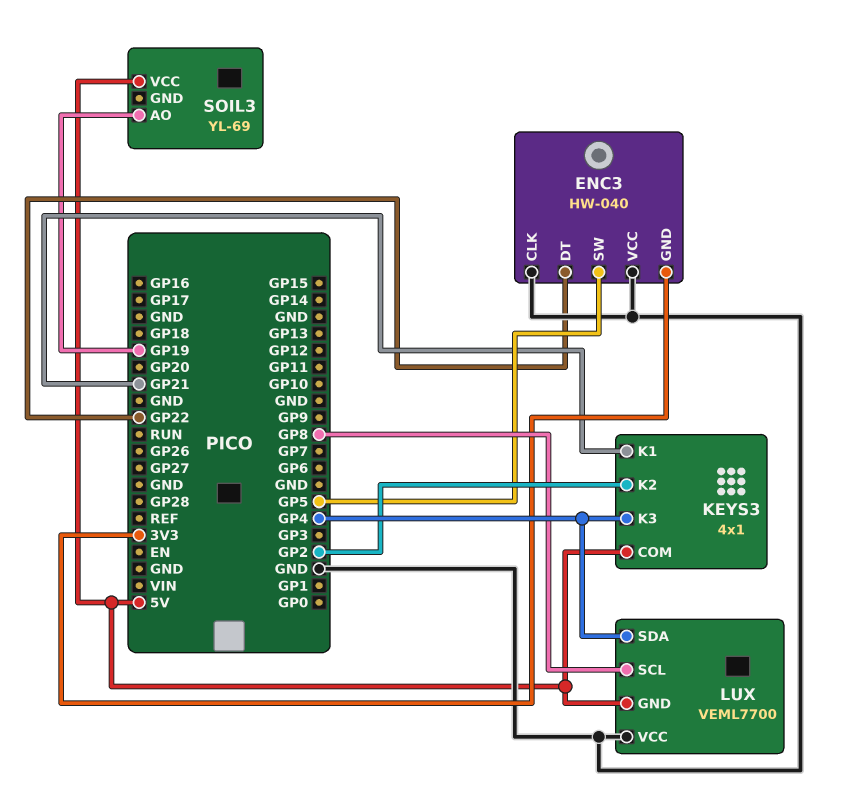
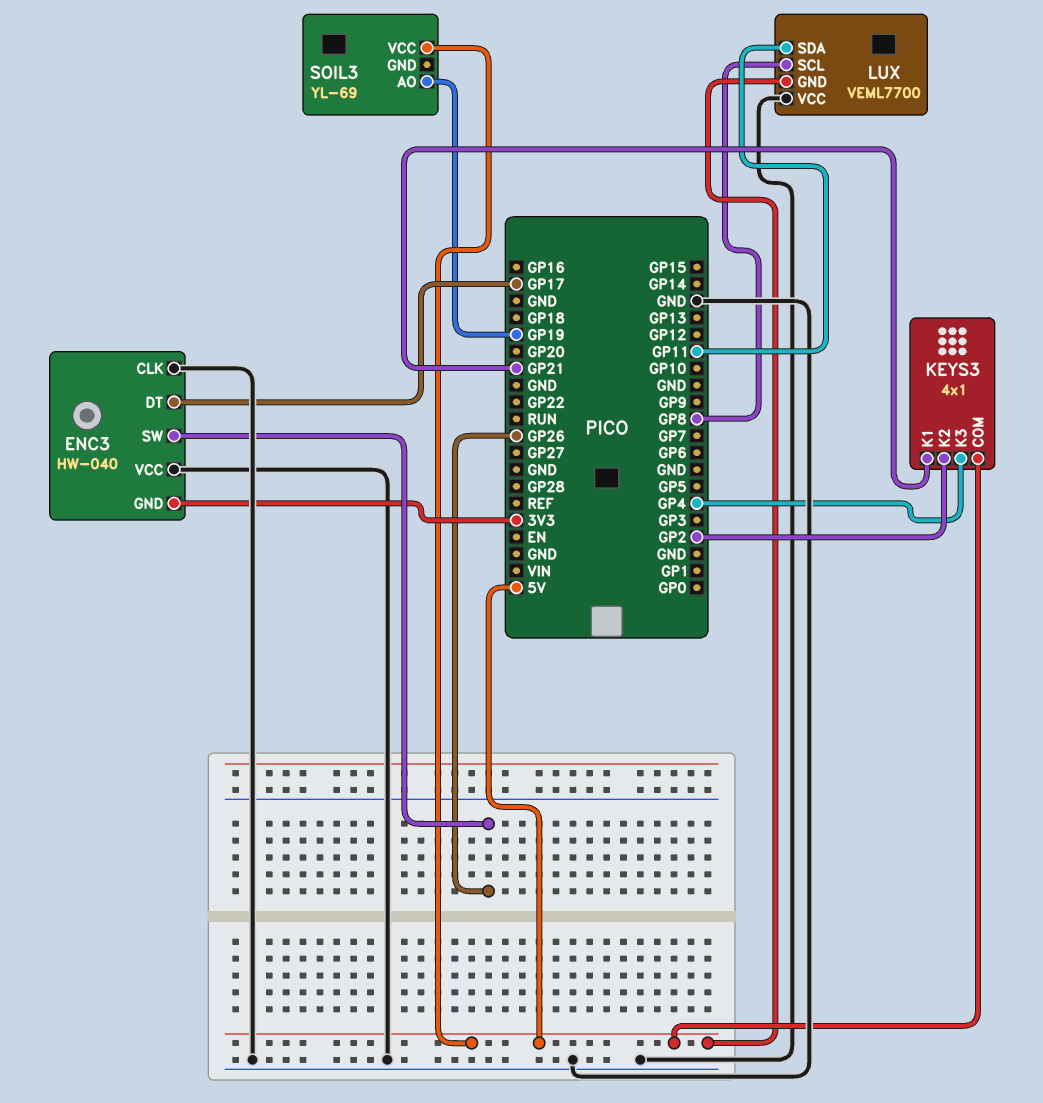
ENC3 pin DT: GP22 -> GP17
ENC3 pin SW: GP5 -> GP26
LUX pin SDA: GP4 -> GP11

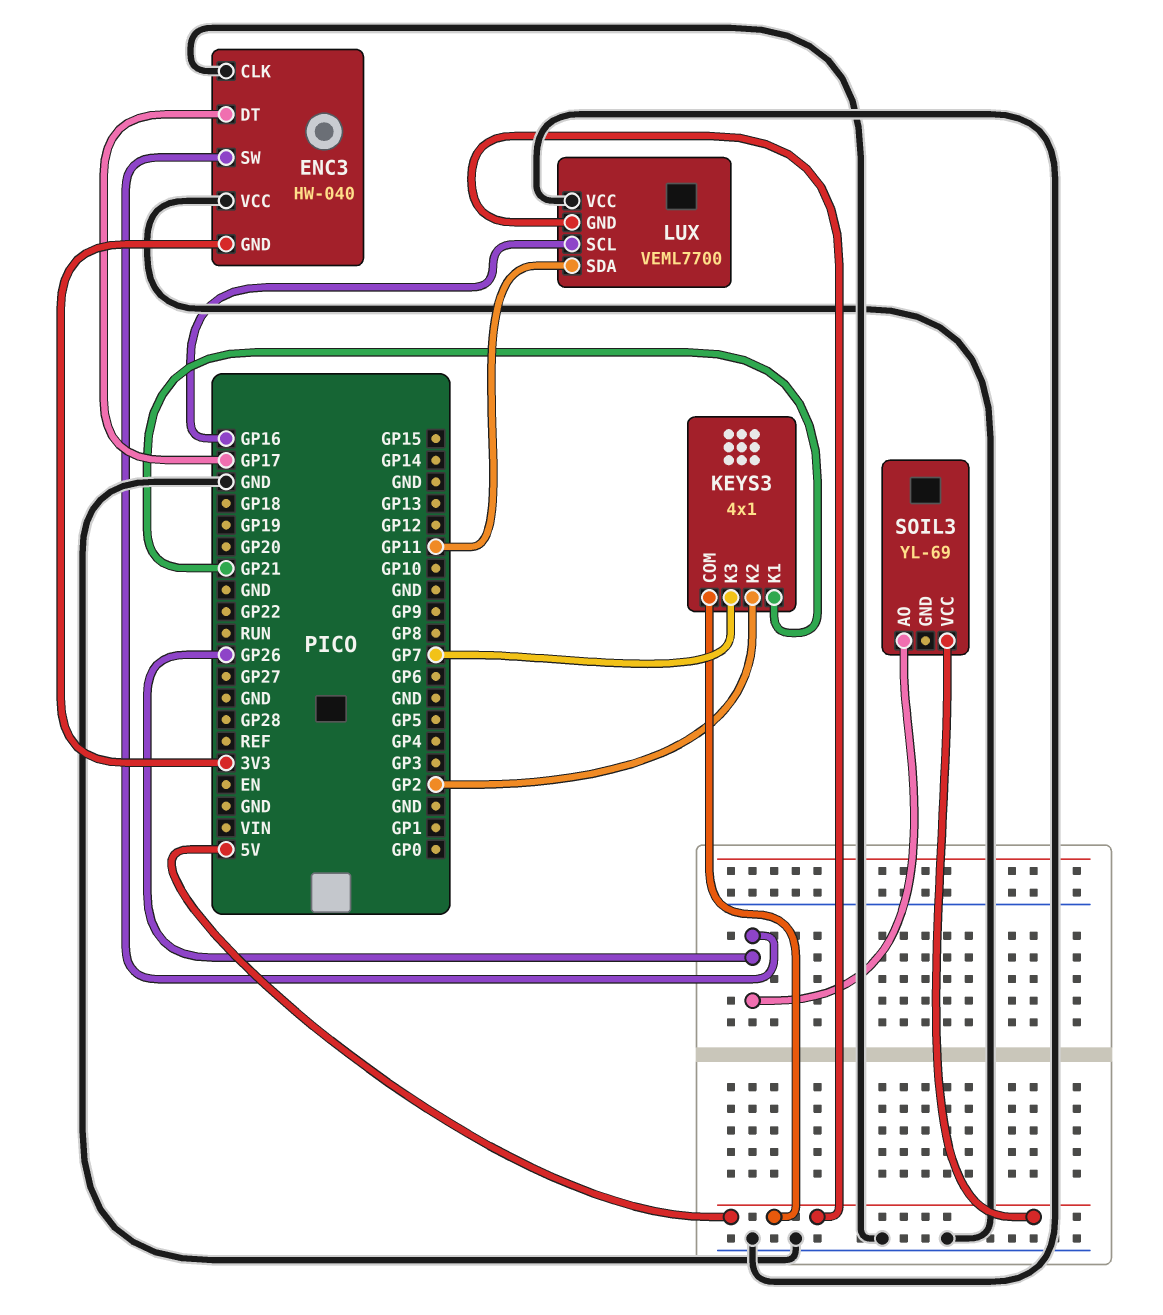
KEYS3 pin K3: GP4 -> GP7
LUX pin SCL: GP8 -> GP16
SOIL3 pin AO: GP19 -> GP26

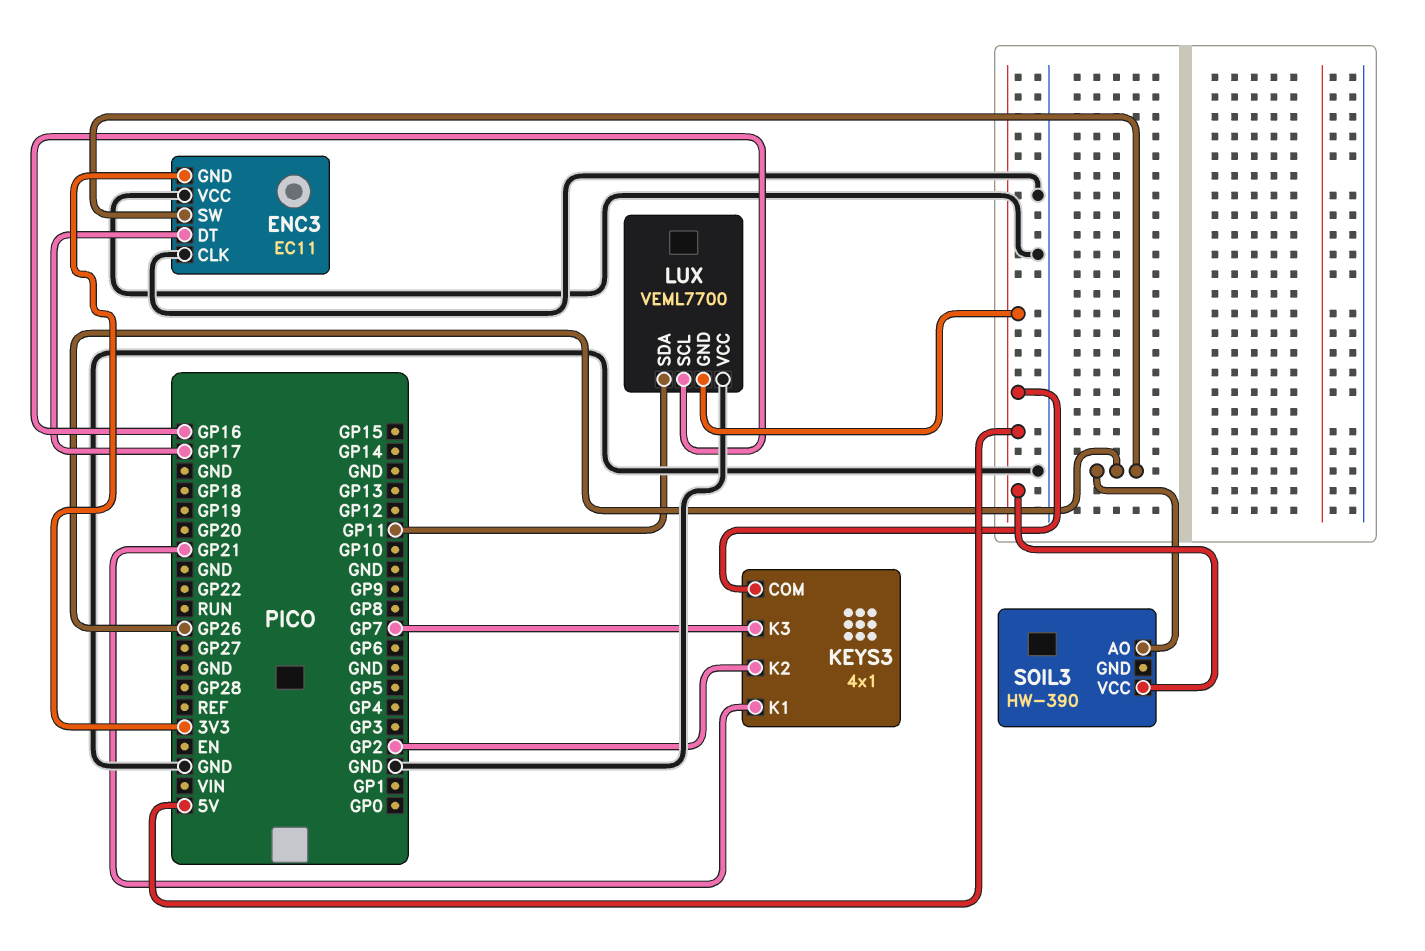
ENC3: HW-040 -> EC11
SOIL3: YL-69 -> HW-390

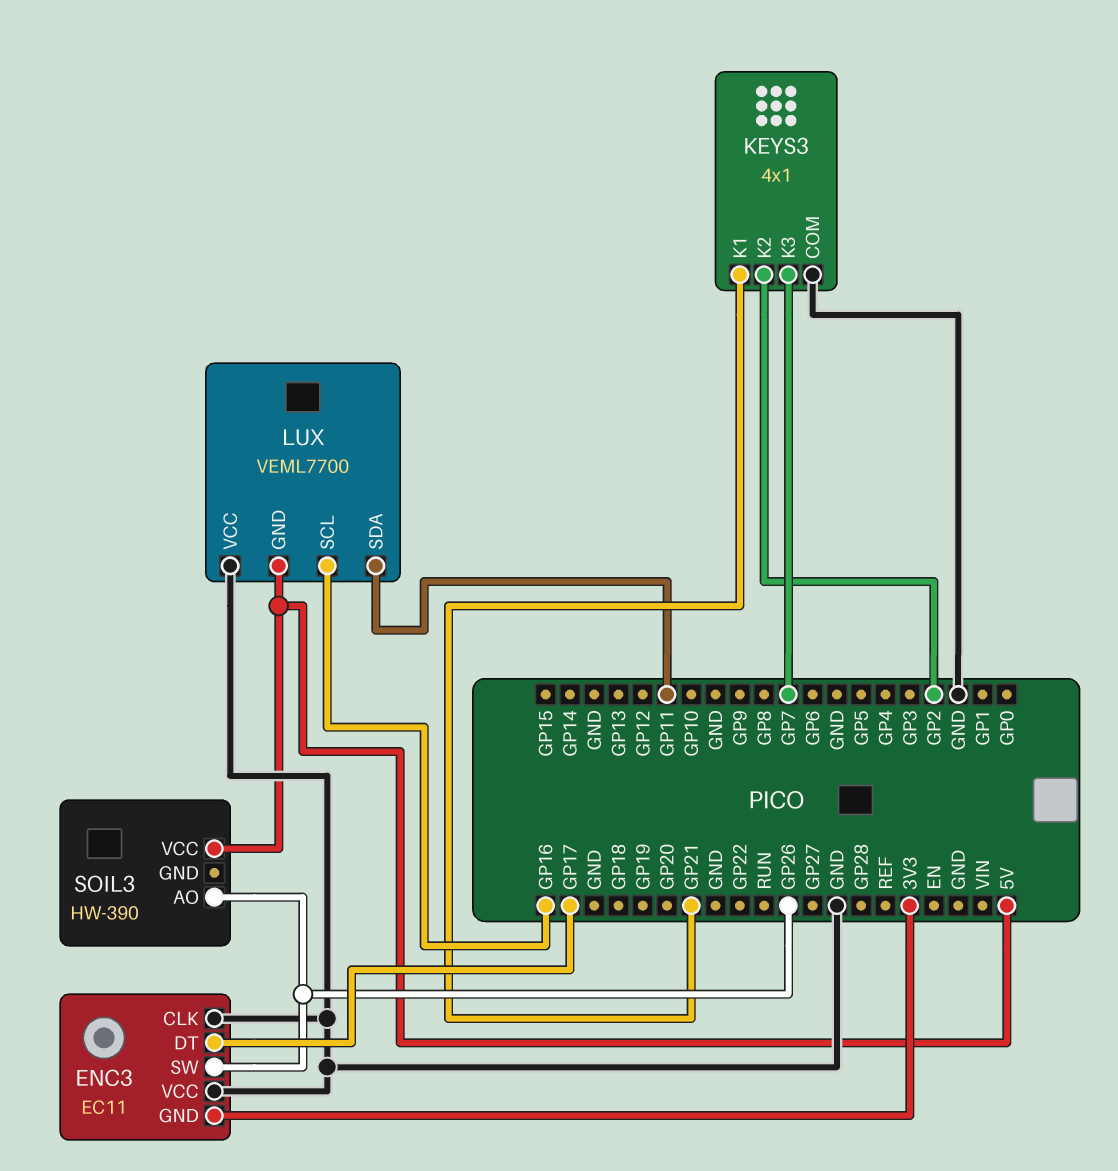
KEYS3 pin COM: 5V -> GND

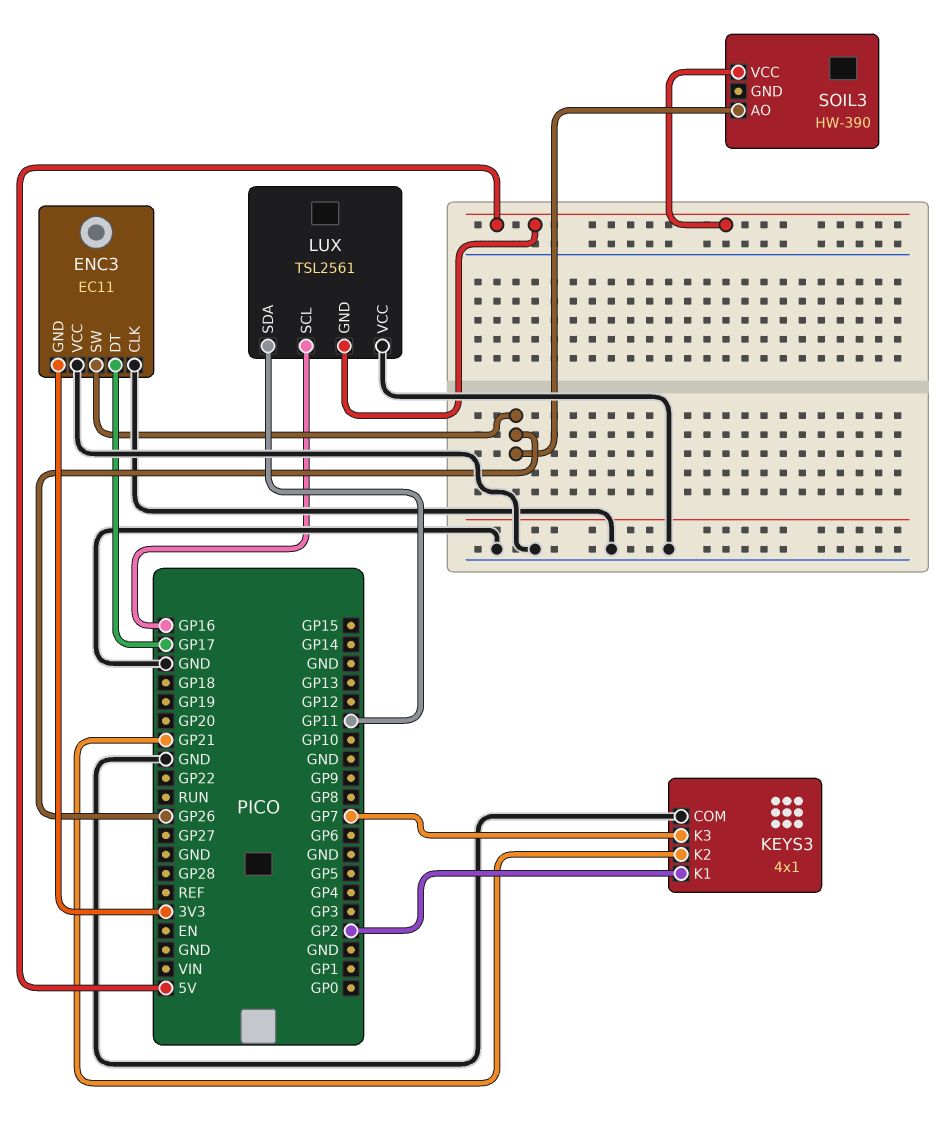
KEYS3 pin K1: GP21 -> GP2
KEYS3 pin K2: GP2 -> GP21
LUX: VEML7700 -> TSL2561

